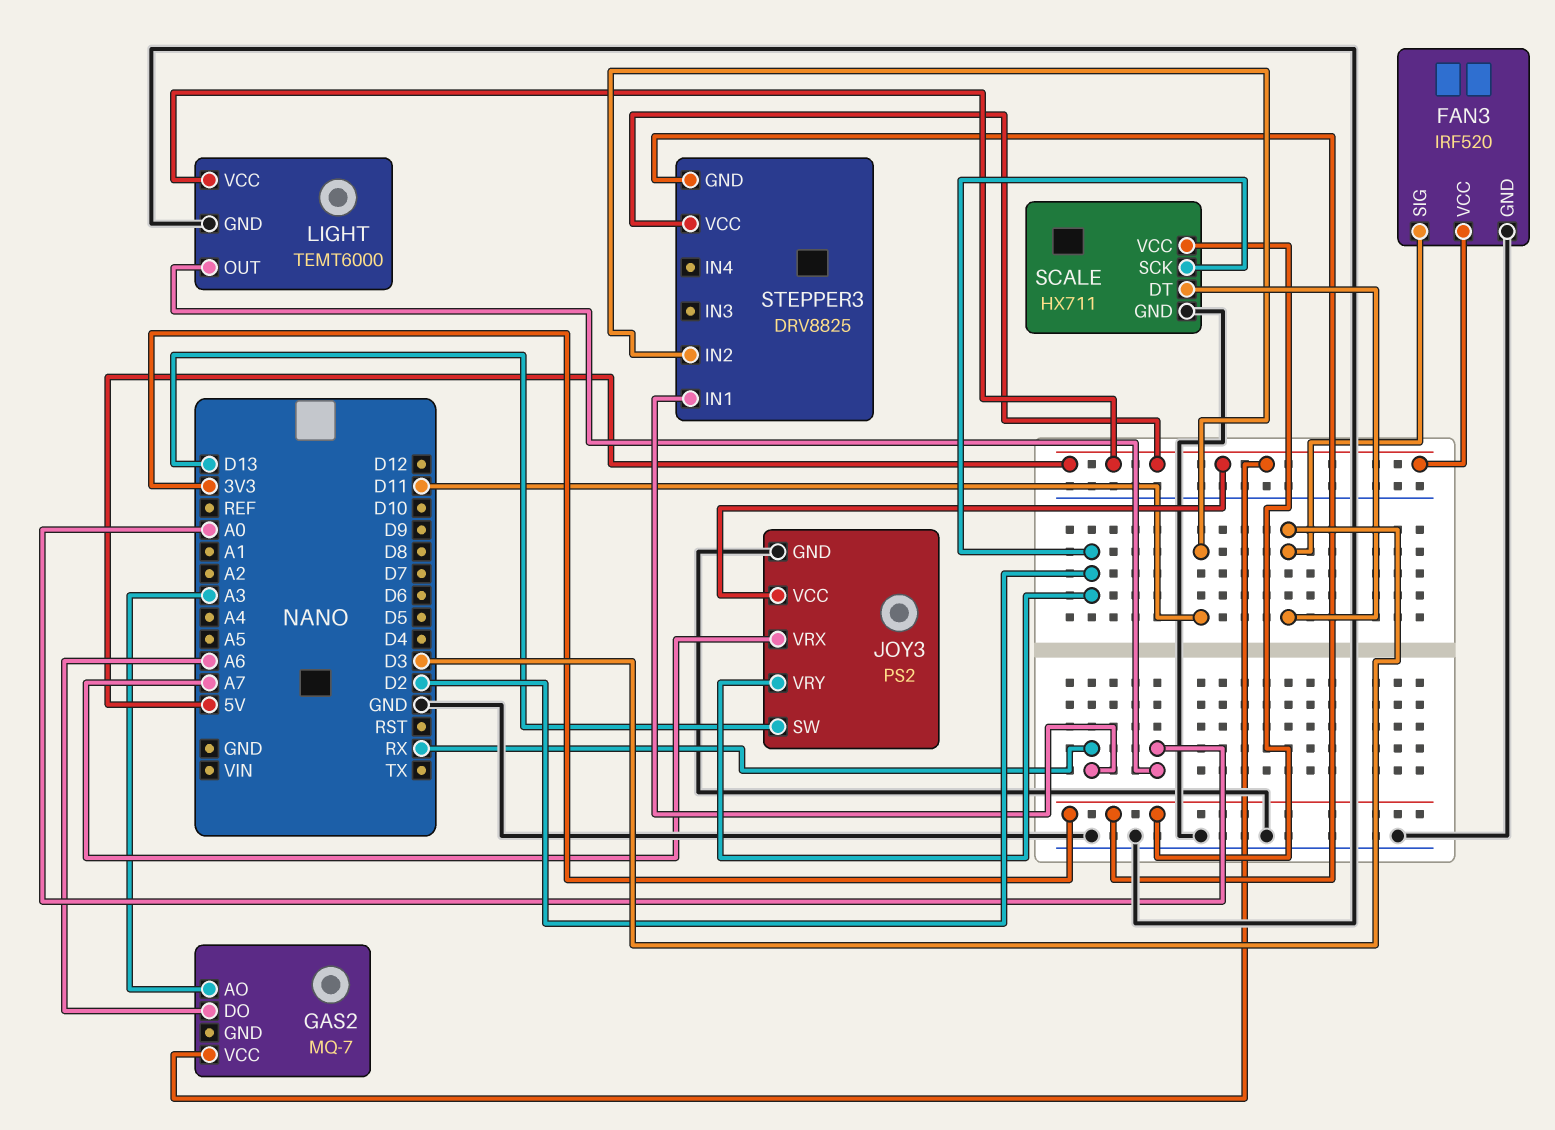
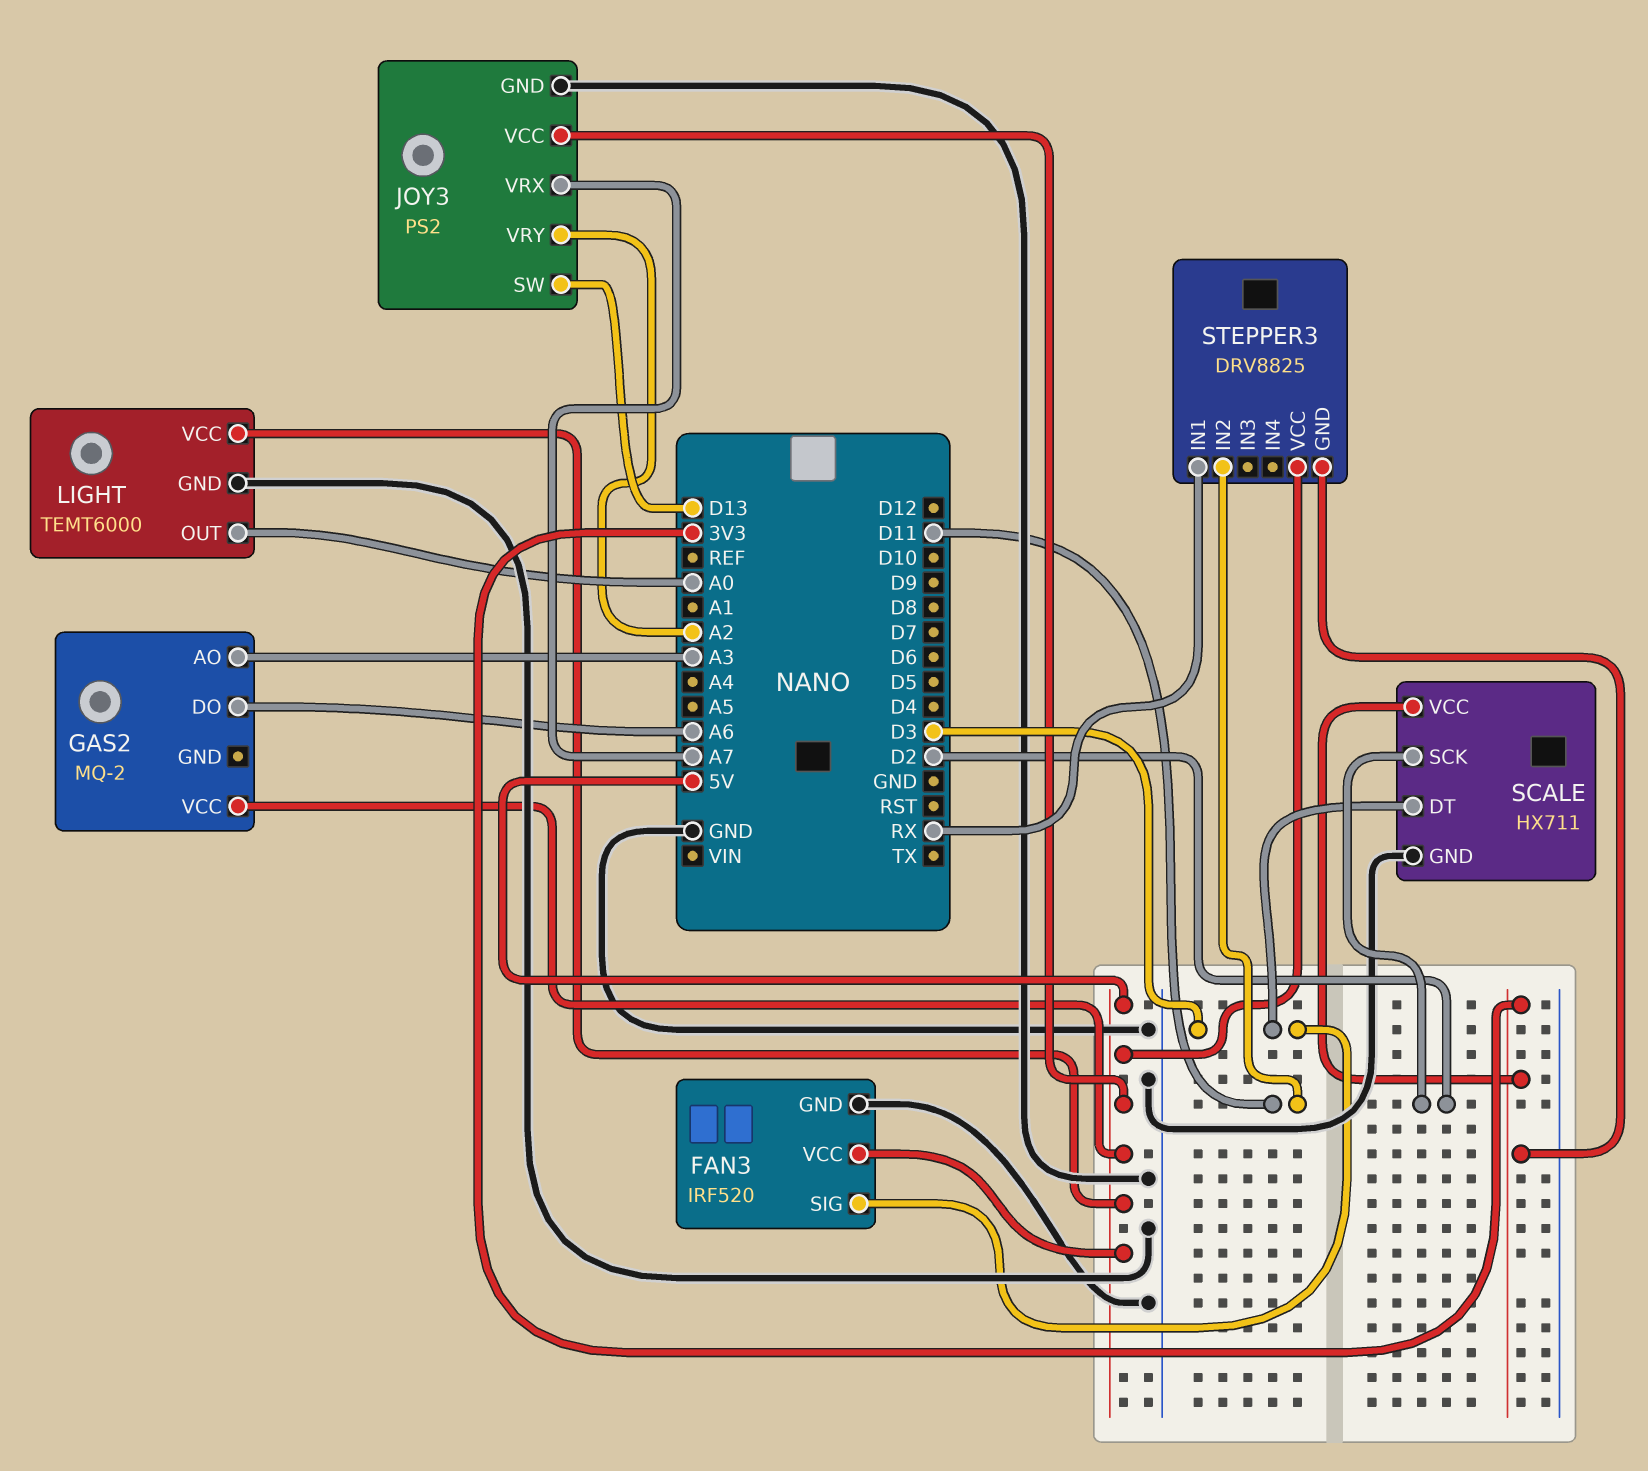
GAS2: MQ-7 -> MQ-2
JOY3 pin VRY: D2 -> A2

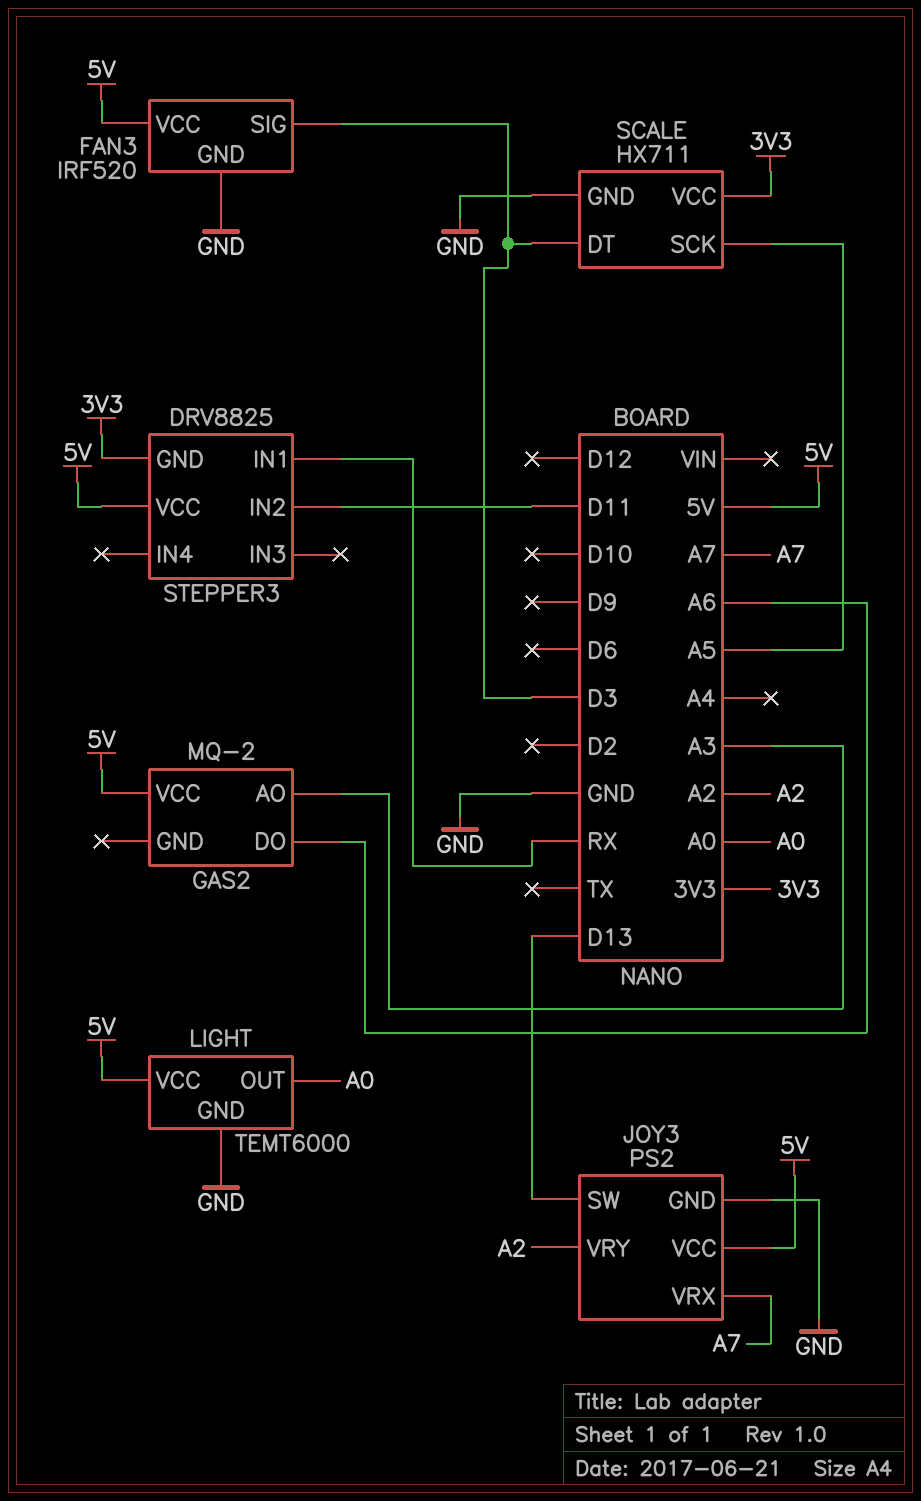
SCALE pin SCK: D2 -> A5

